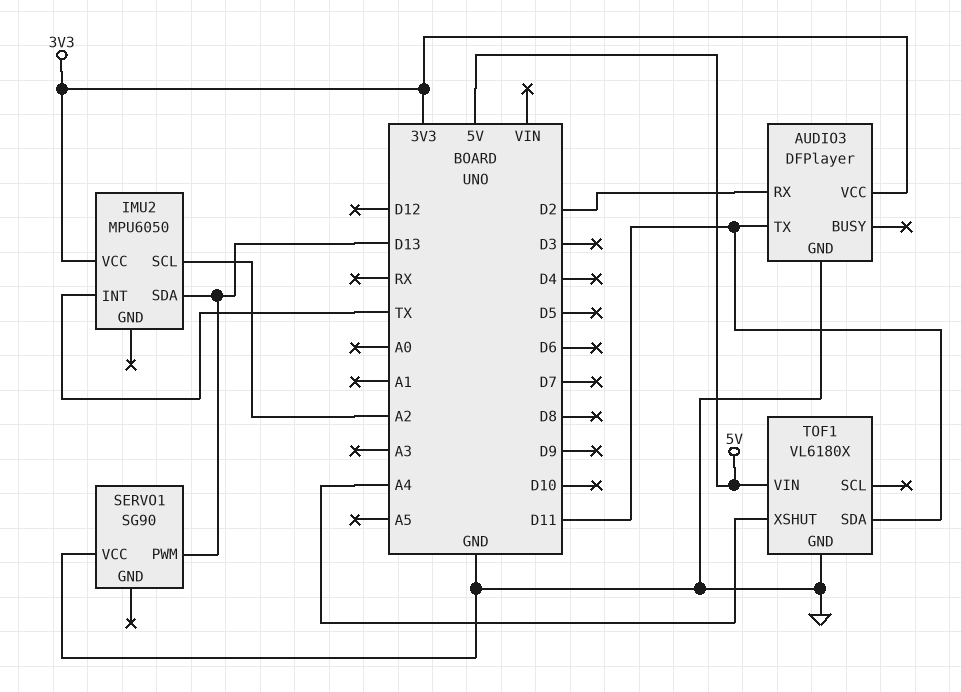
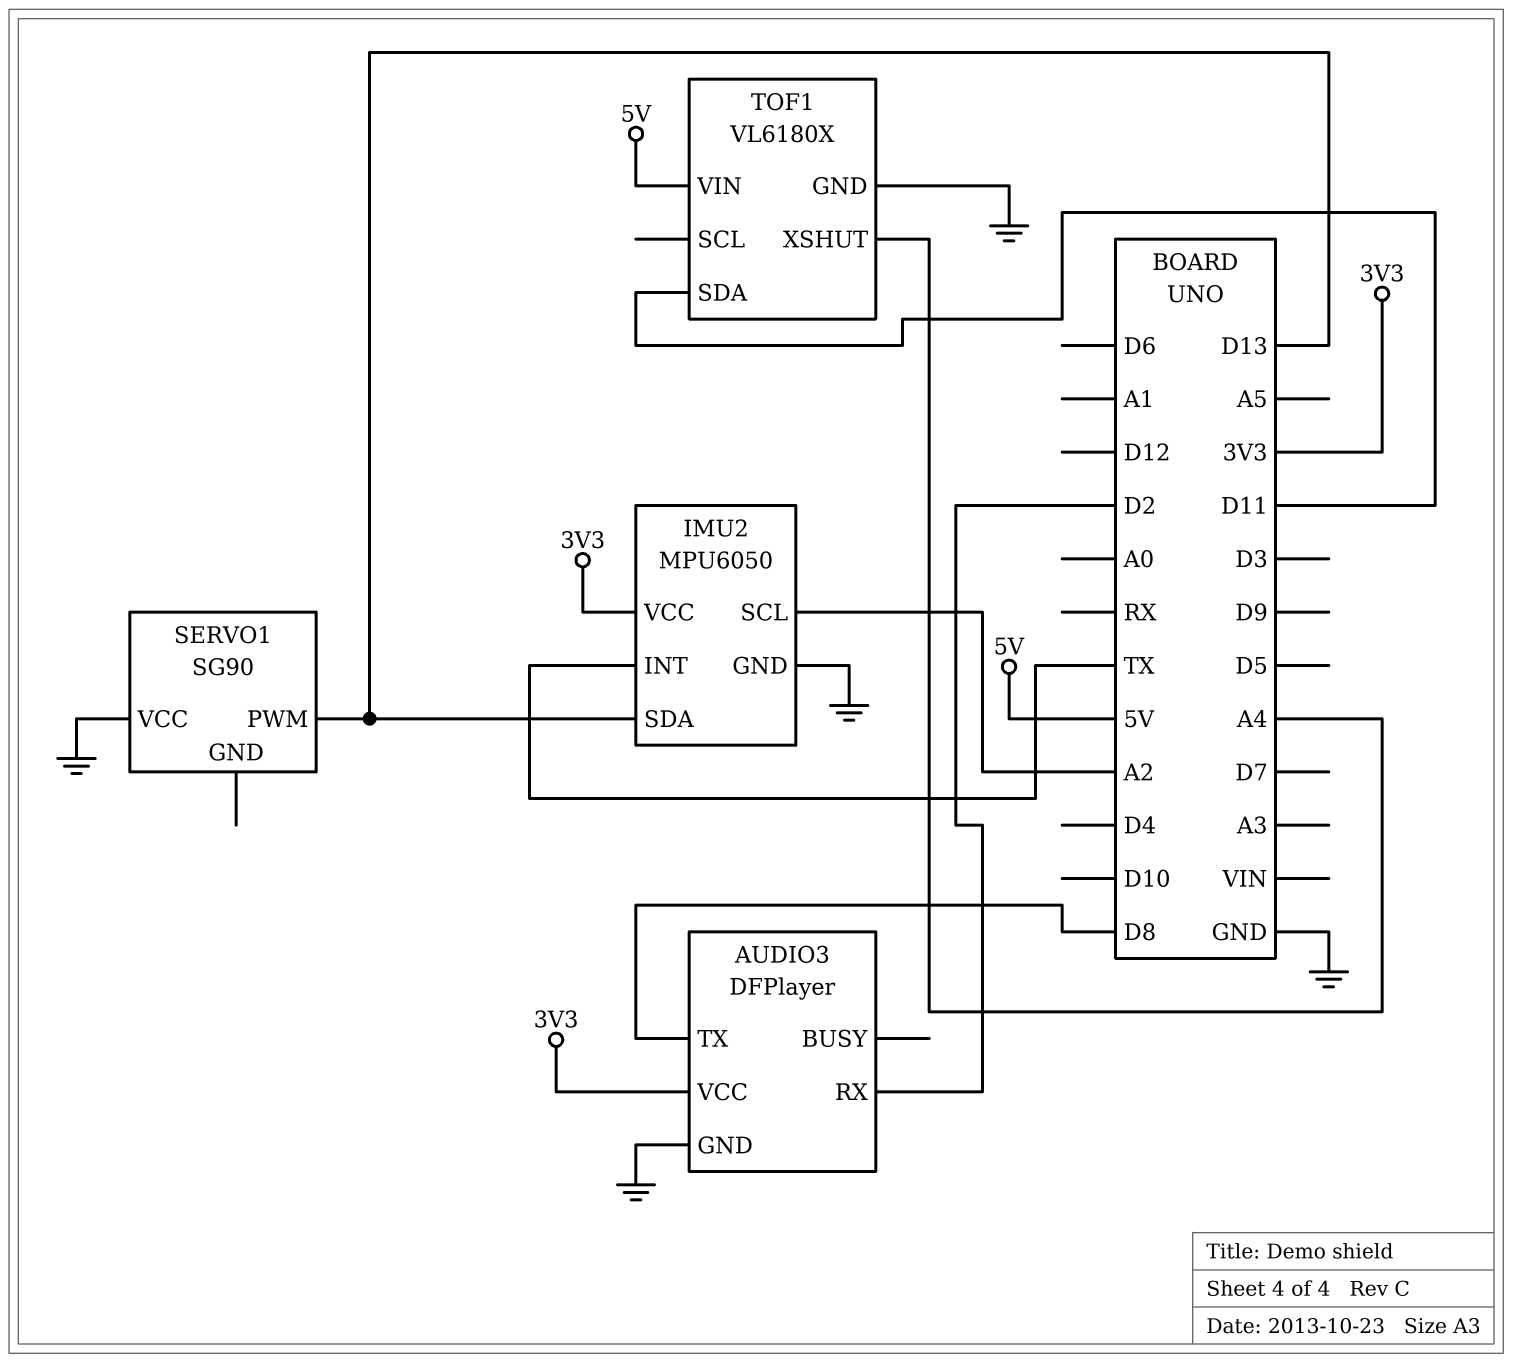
AUDIO3 pin TX: D11 -> D8
IMU2 pin GND: none -> GND

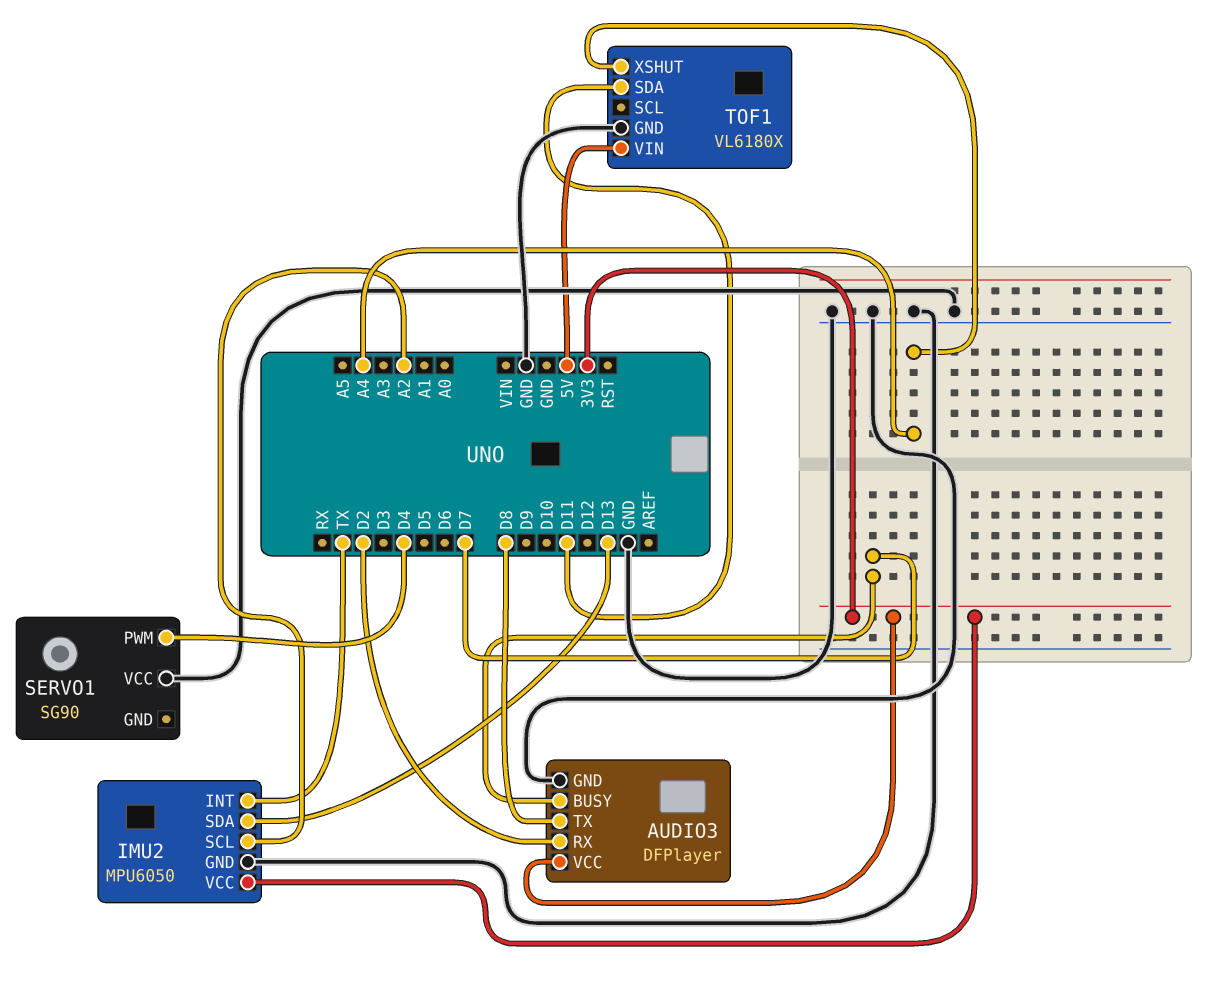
AUDIO3 pin BUSY: none -> D7
SERVO1 pin PWM: D13 -> D4

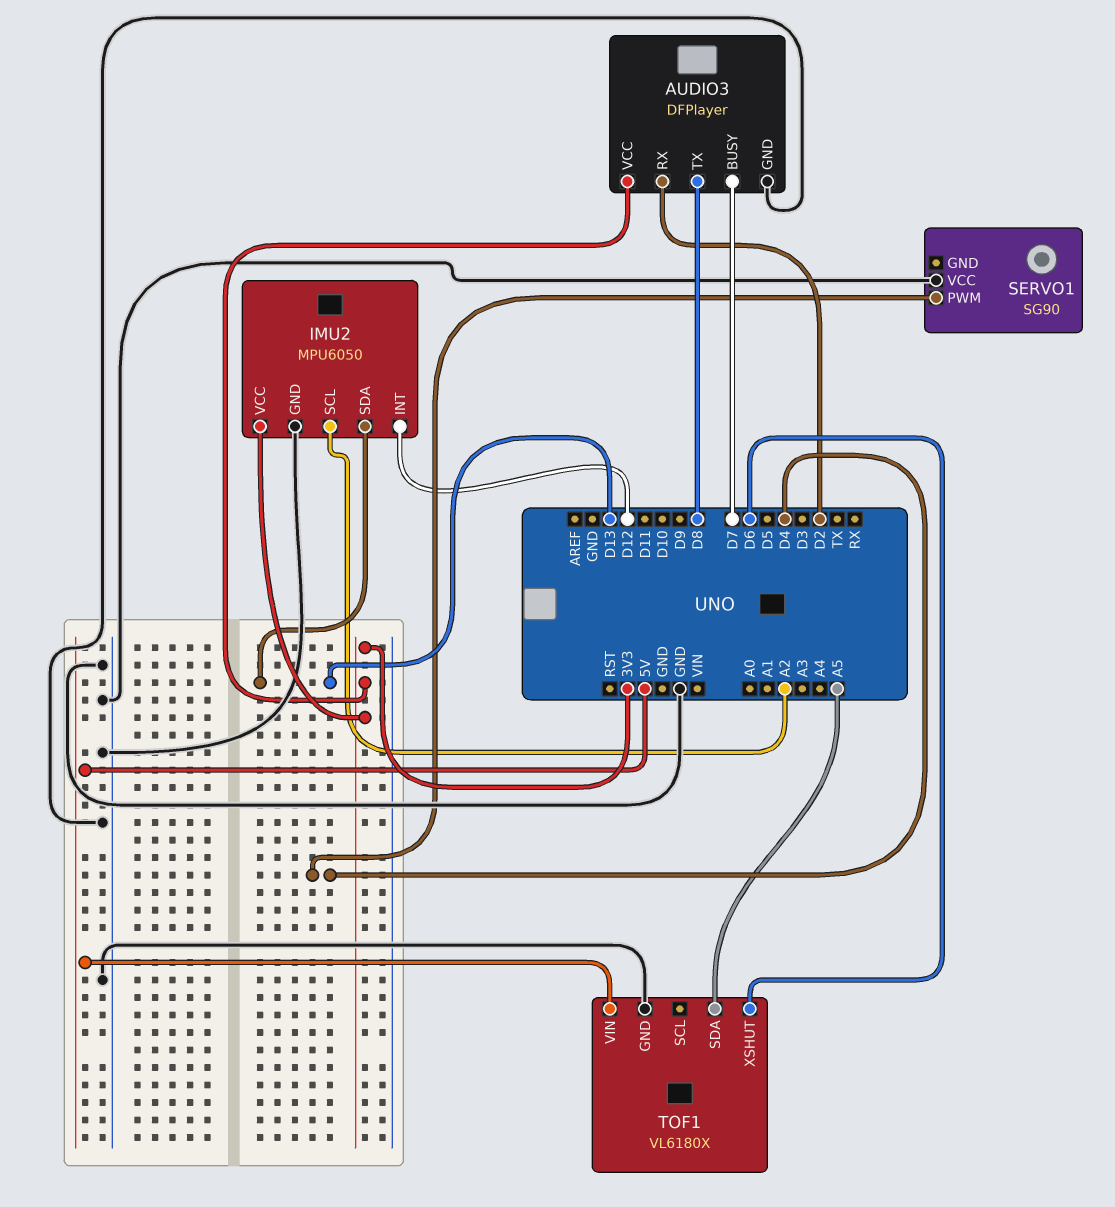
IMU2 pin INT: TX -> D12
TOF1 pin SDA: D11 -> A5
TOF1 pin XSHUT: A4 -> D6

